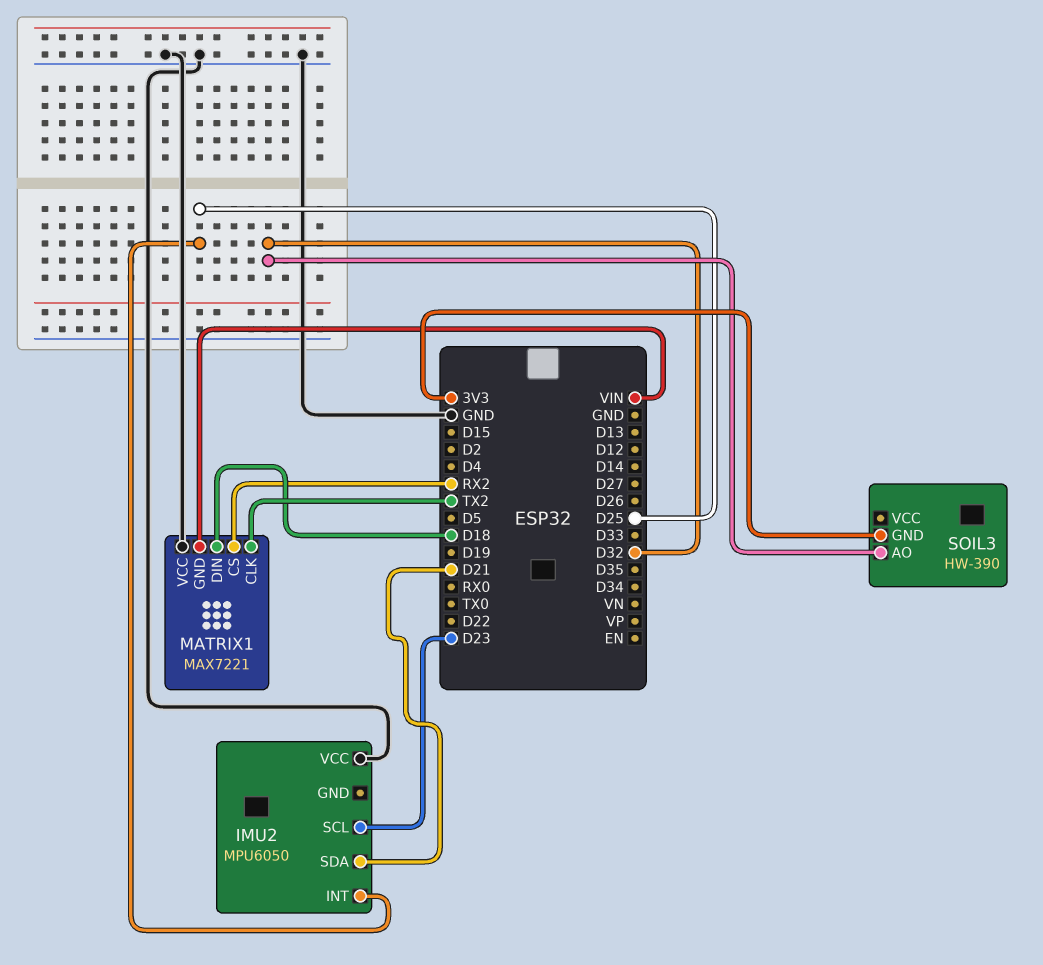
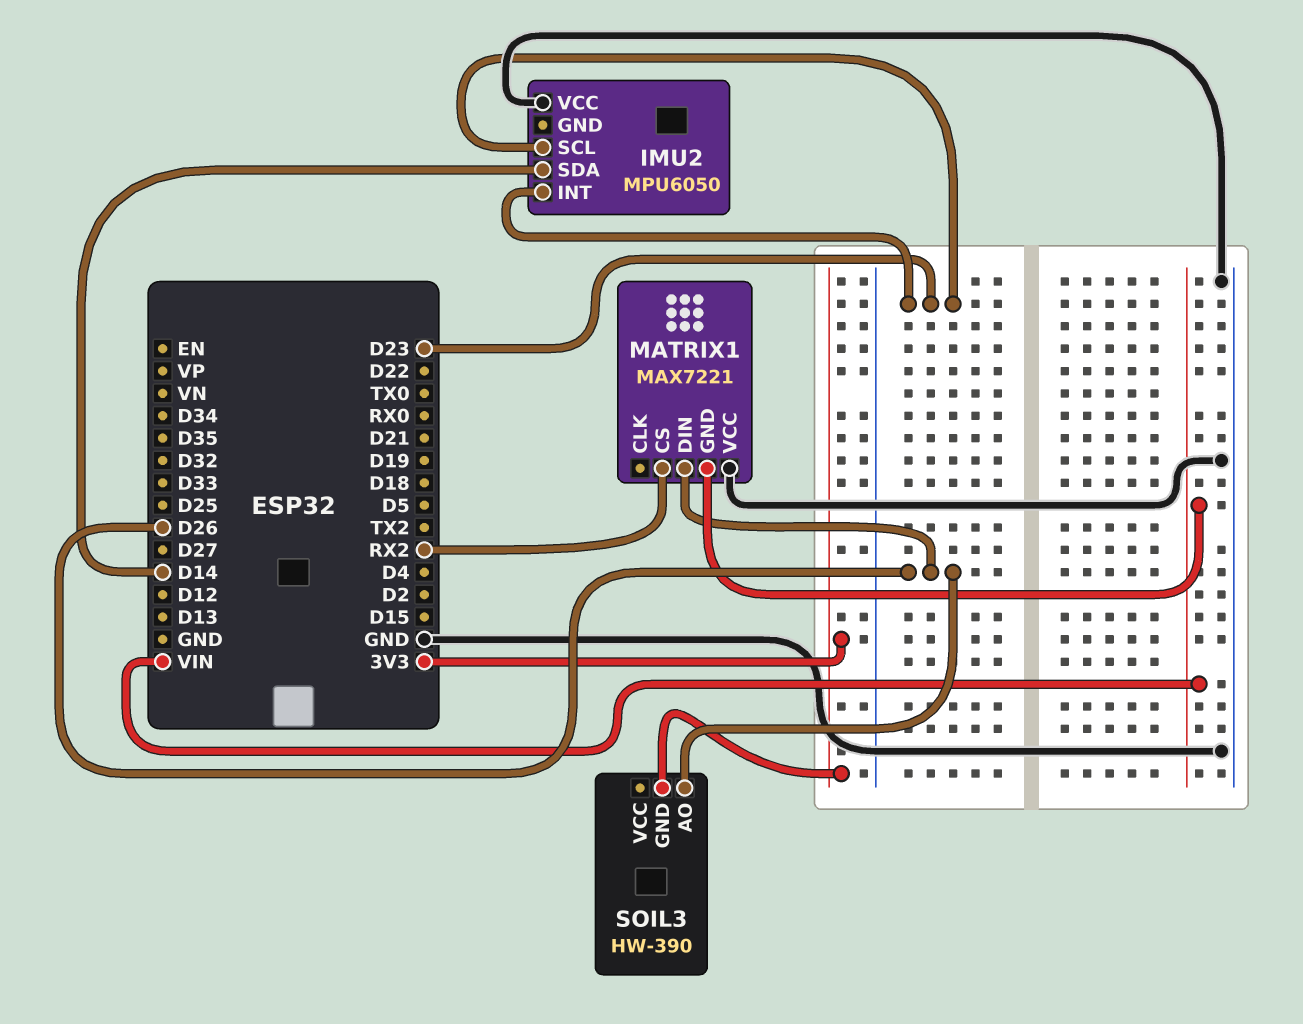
IMU2 pin INT: D25 -> D23
IMU2 pin SDA: D21 -> D14
MATRIX1 pin CLK: TX2 -> none
MATRIX1 pin DIN: D18 -> D26
SOIL3 pin AO: D32 -> D26

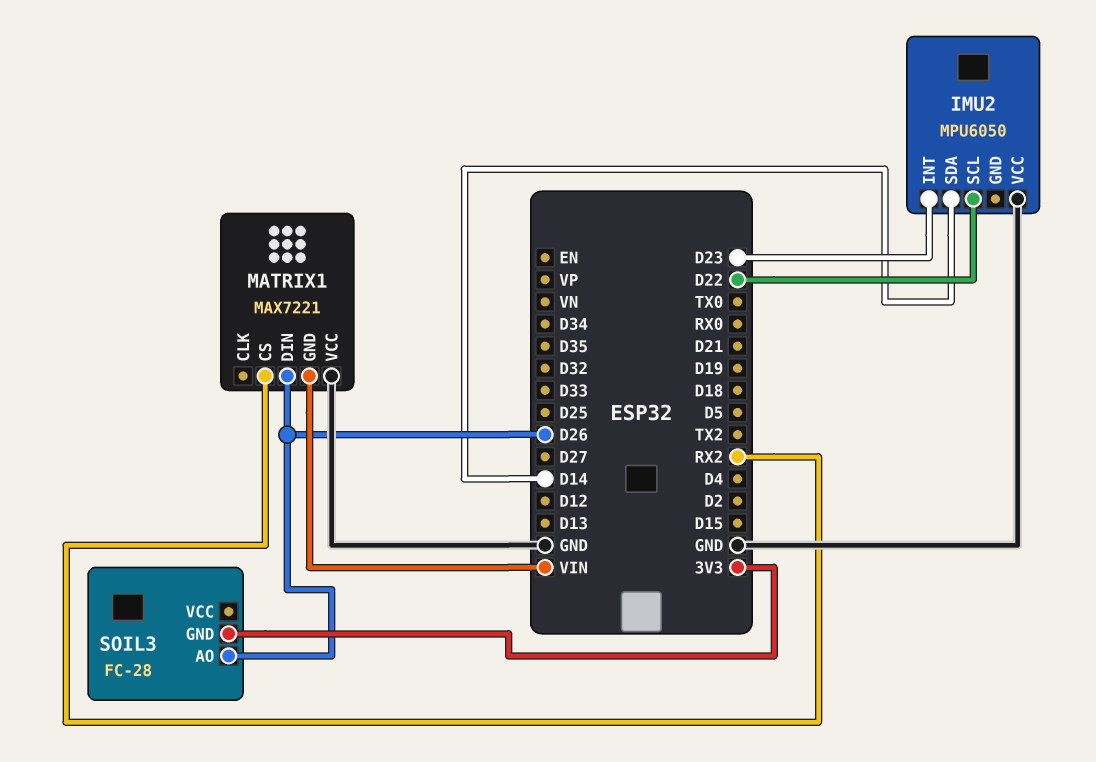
IMU2 pin SCL: D23 -> D22
SOIL3: HW-390 -> FC-28

